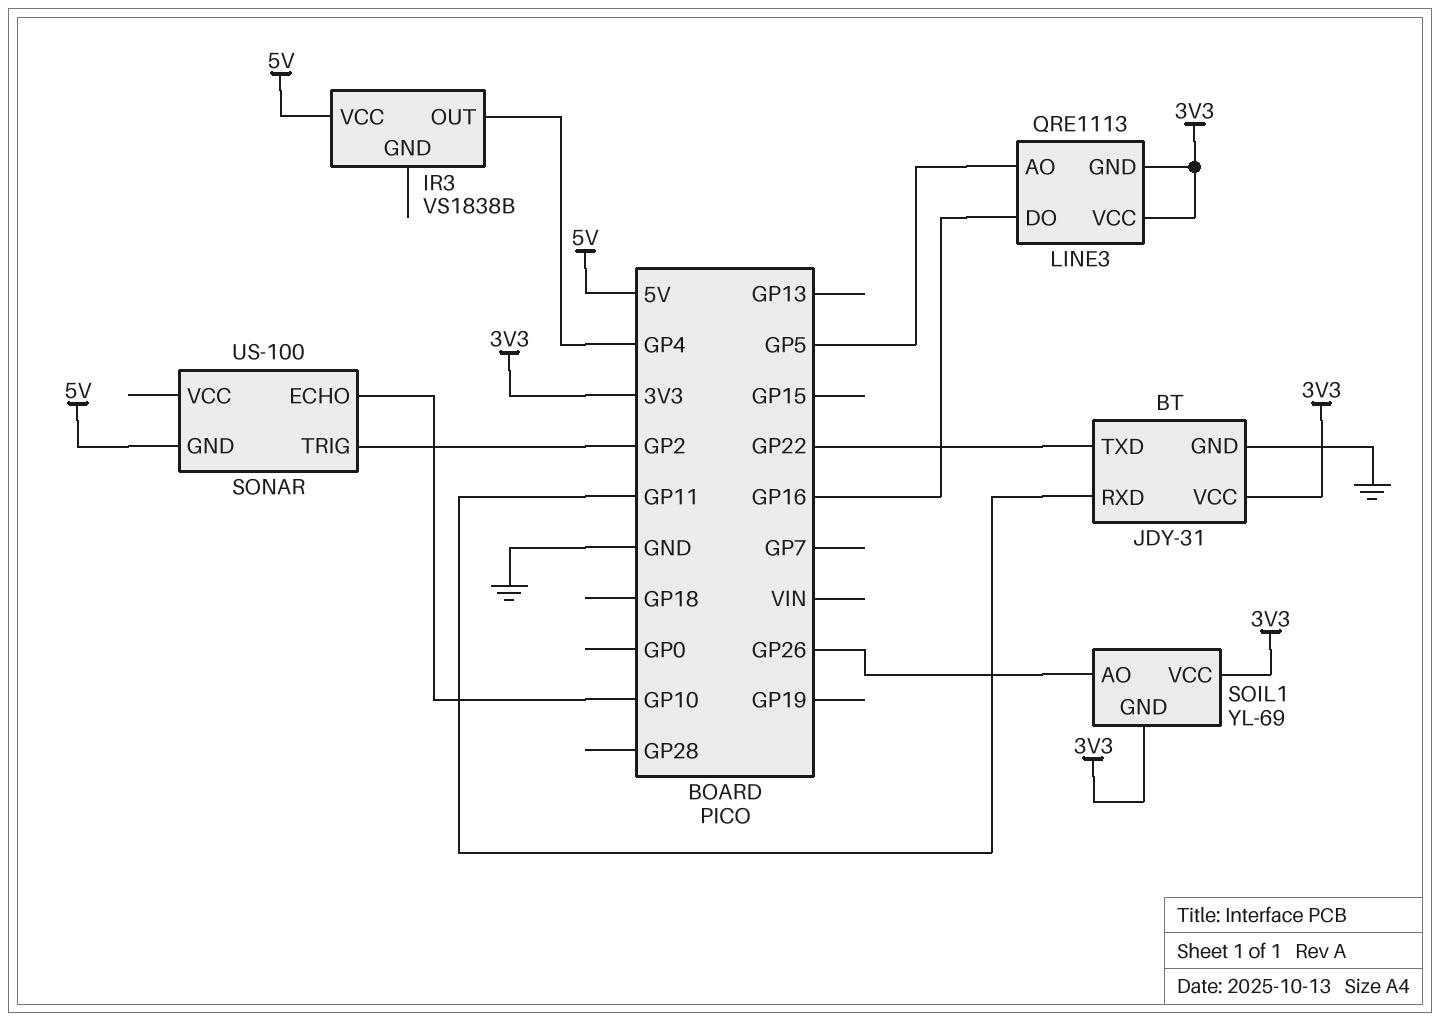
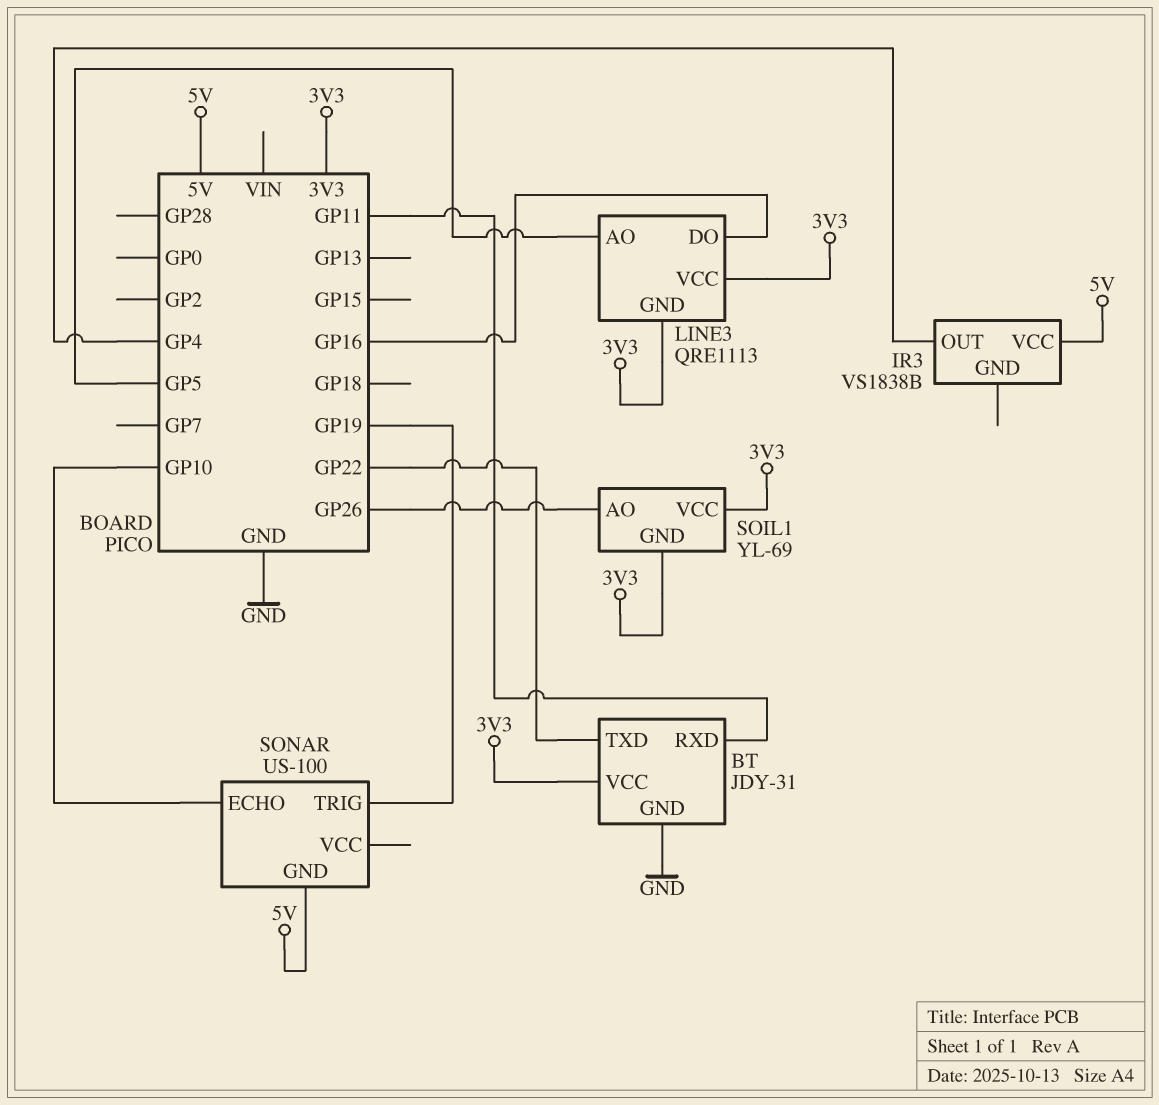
SONAR pin TRIG: GP2 -> GP19

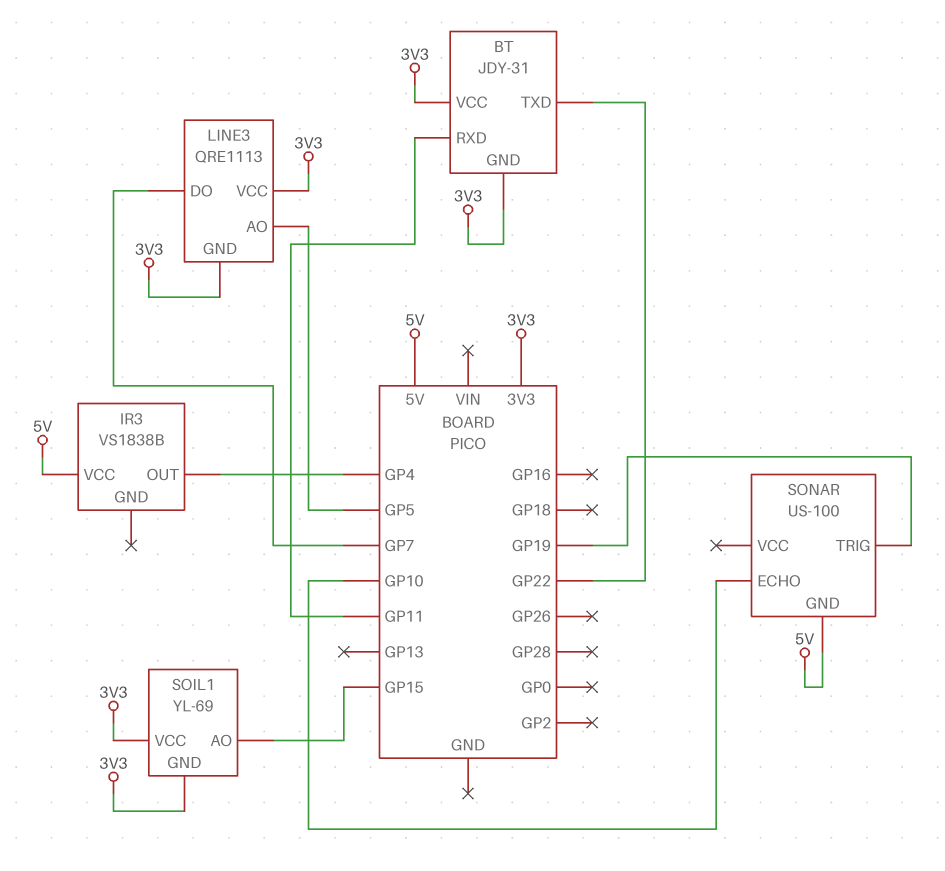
BT pin GND: GND -> 3V3
LINE3 pin DO: GP16 -> GP7
SOIL1 pin AO: GP26 -> GP15

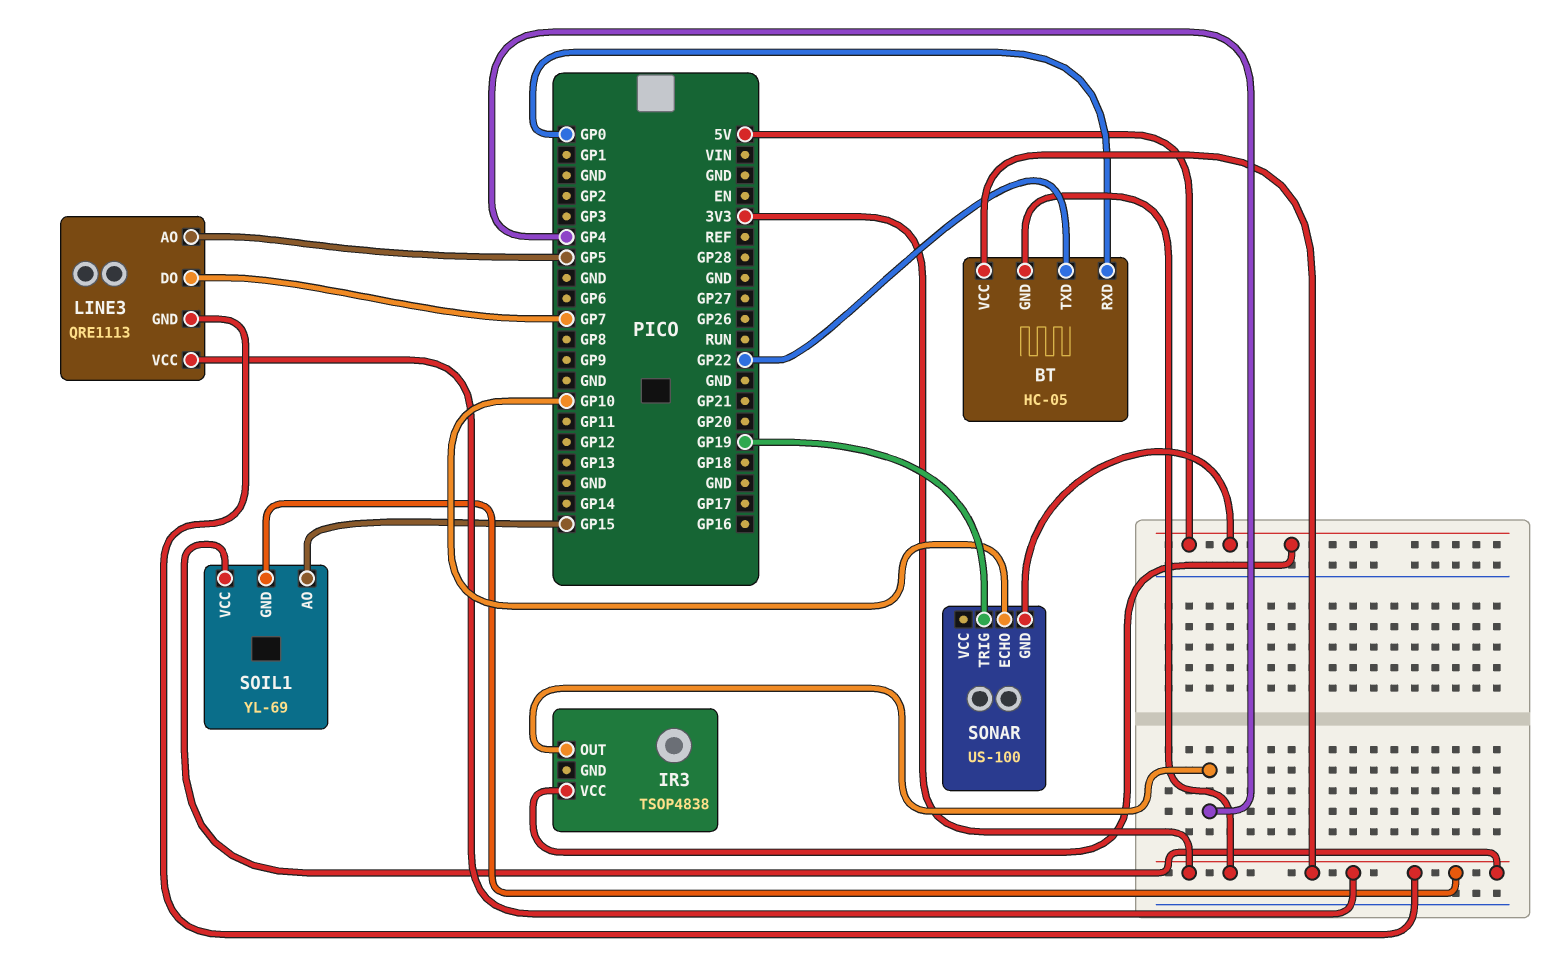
BT: JDY-31 -> HC-05
BT pin RXD: GP11 -> GP0
IR3: VS1838B -> TSOP4838

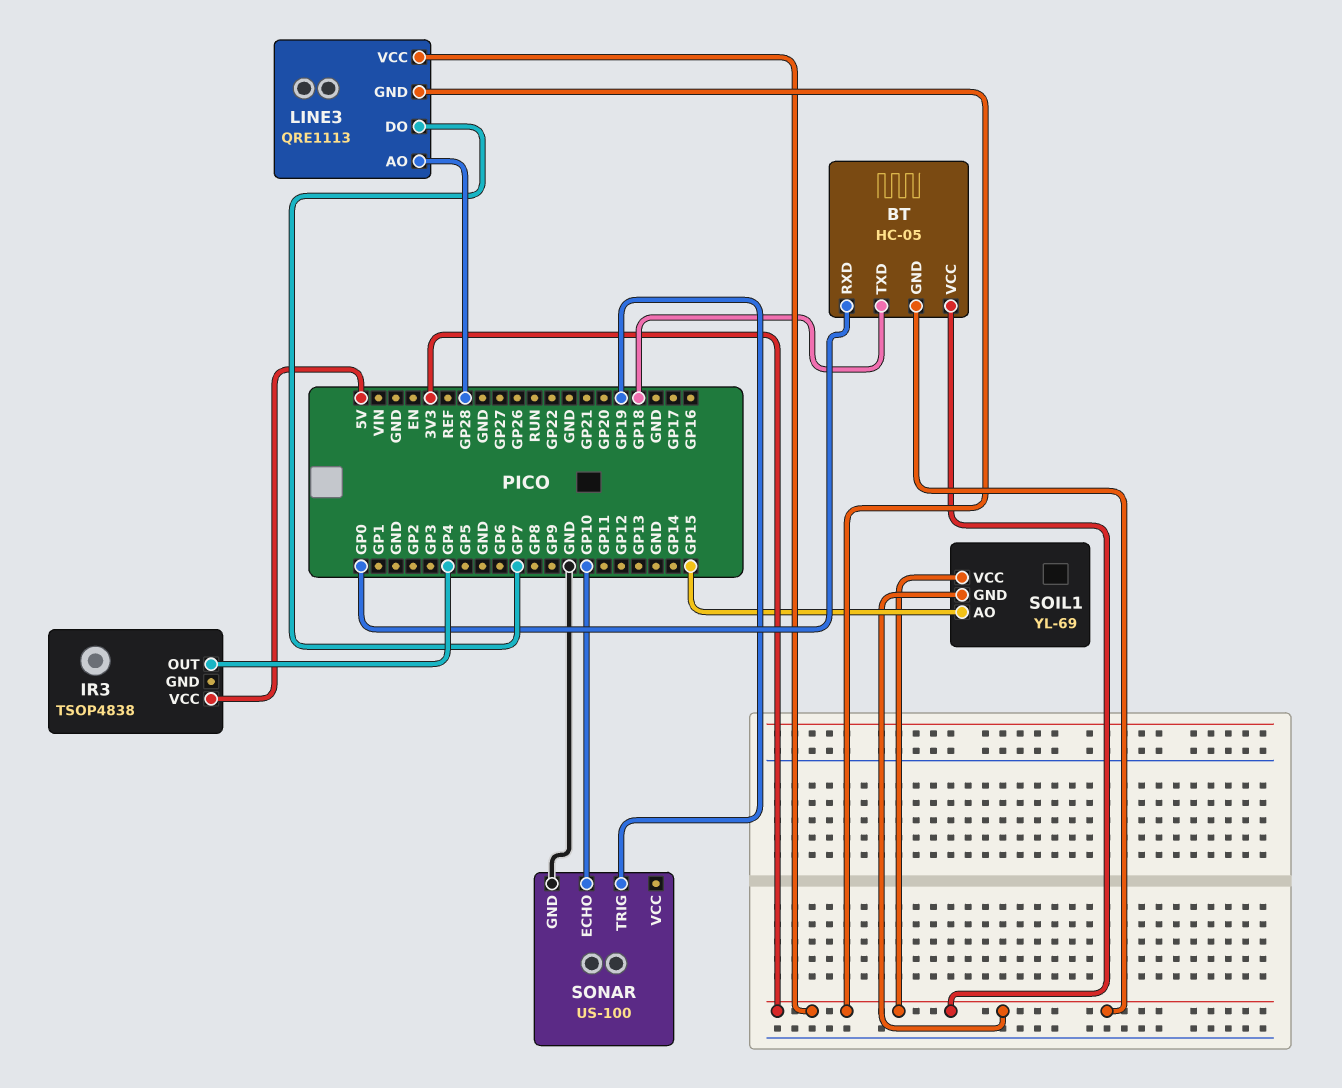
BT pin TXD: GP22 -> GP18
LINE3 pin AO: GP5 -> GP28
SONAR pin GND: 5V -> GND

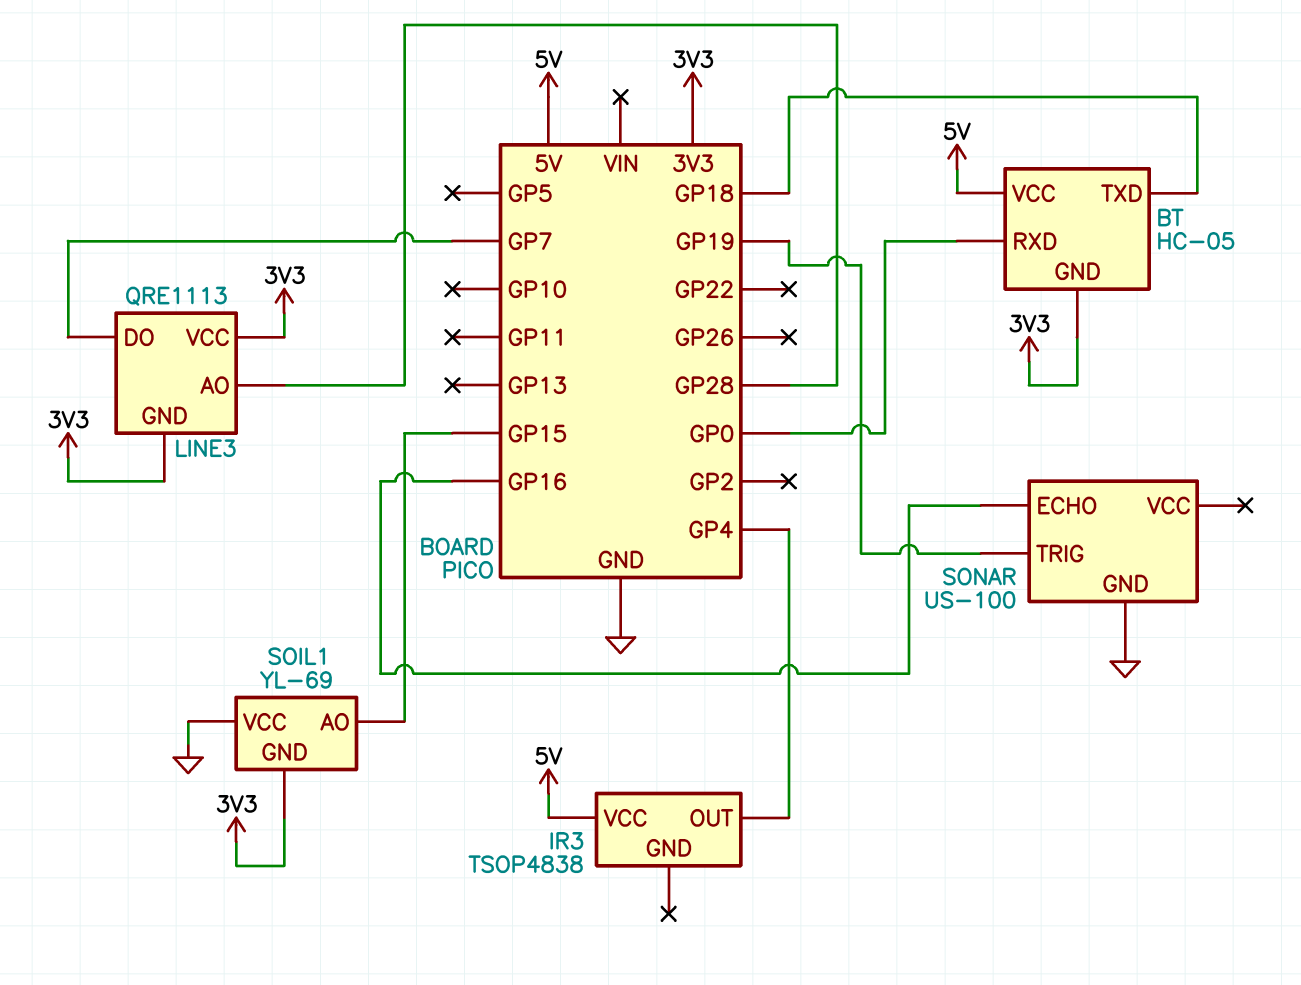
BT pin VCC: 3V3 -> 5V
SOIL1 pin VCC: 3V3 -> GND
SONAR pin ECHO: GP10 -> GP16

